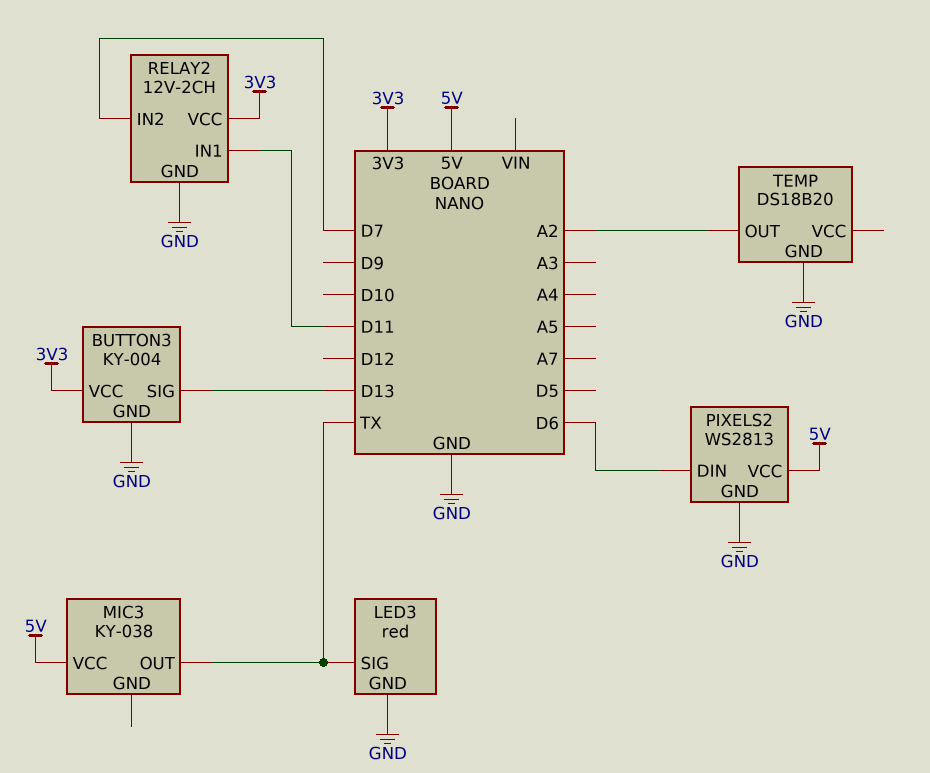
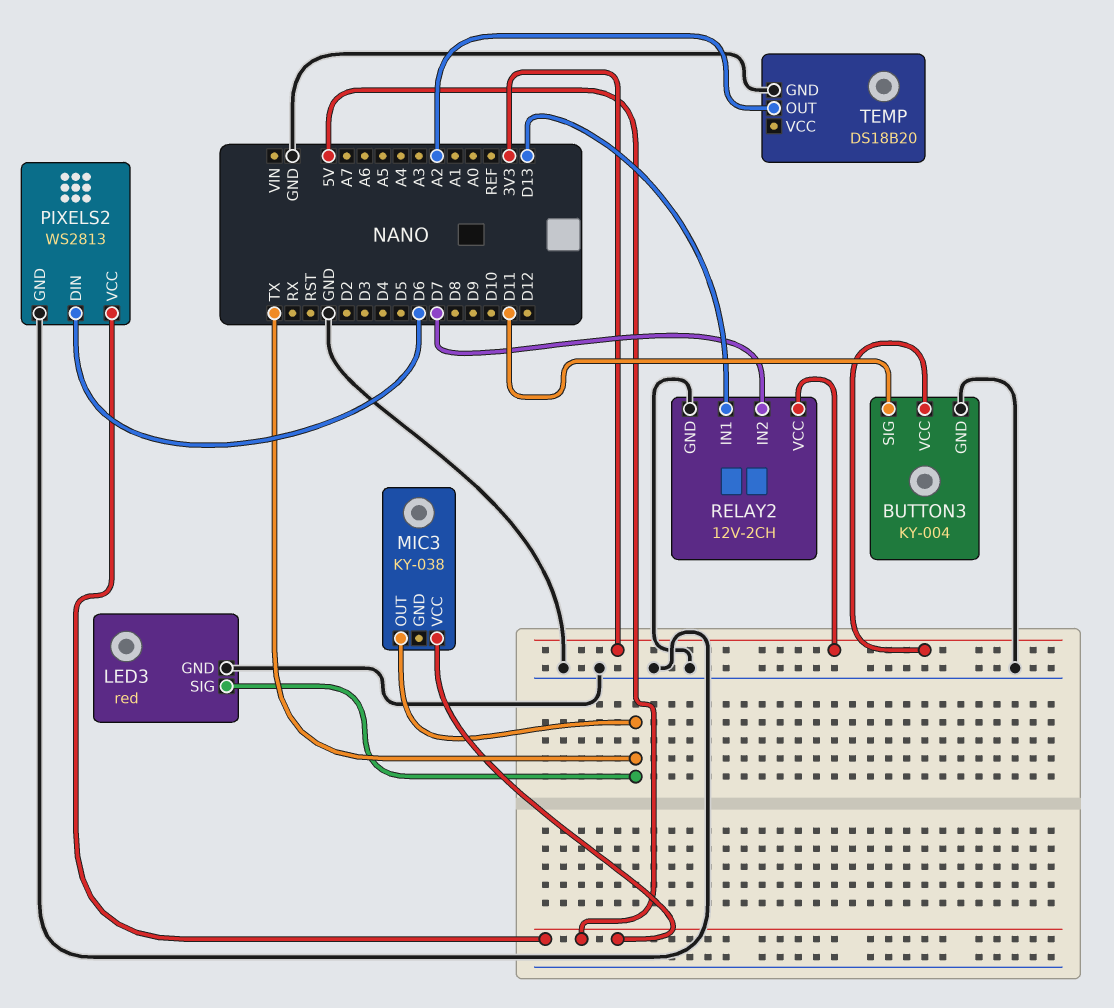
BUTTON3 pin SIG: D13 -> D11
RELAY2 pin IN1: D11 -> D13

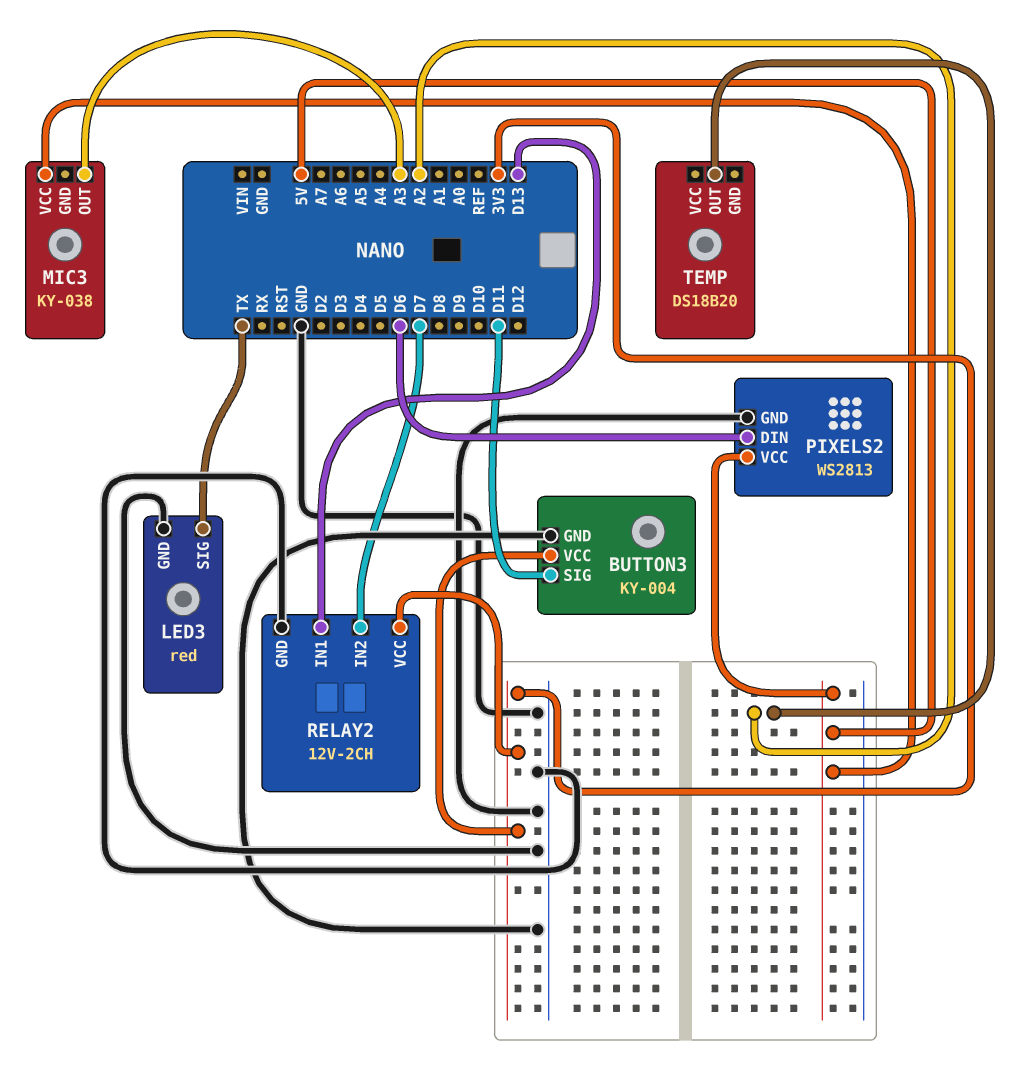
MIC3 pin OUT: TX -> A3
TEMP pin GND: GND -> none

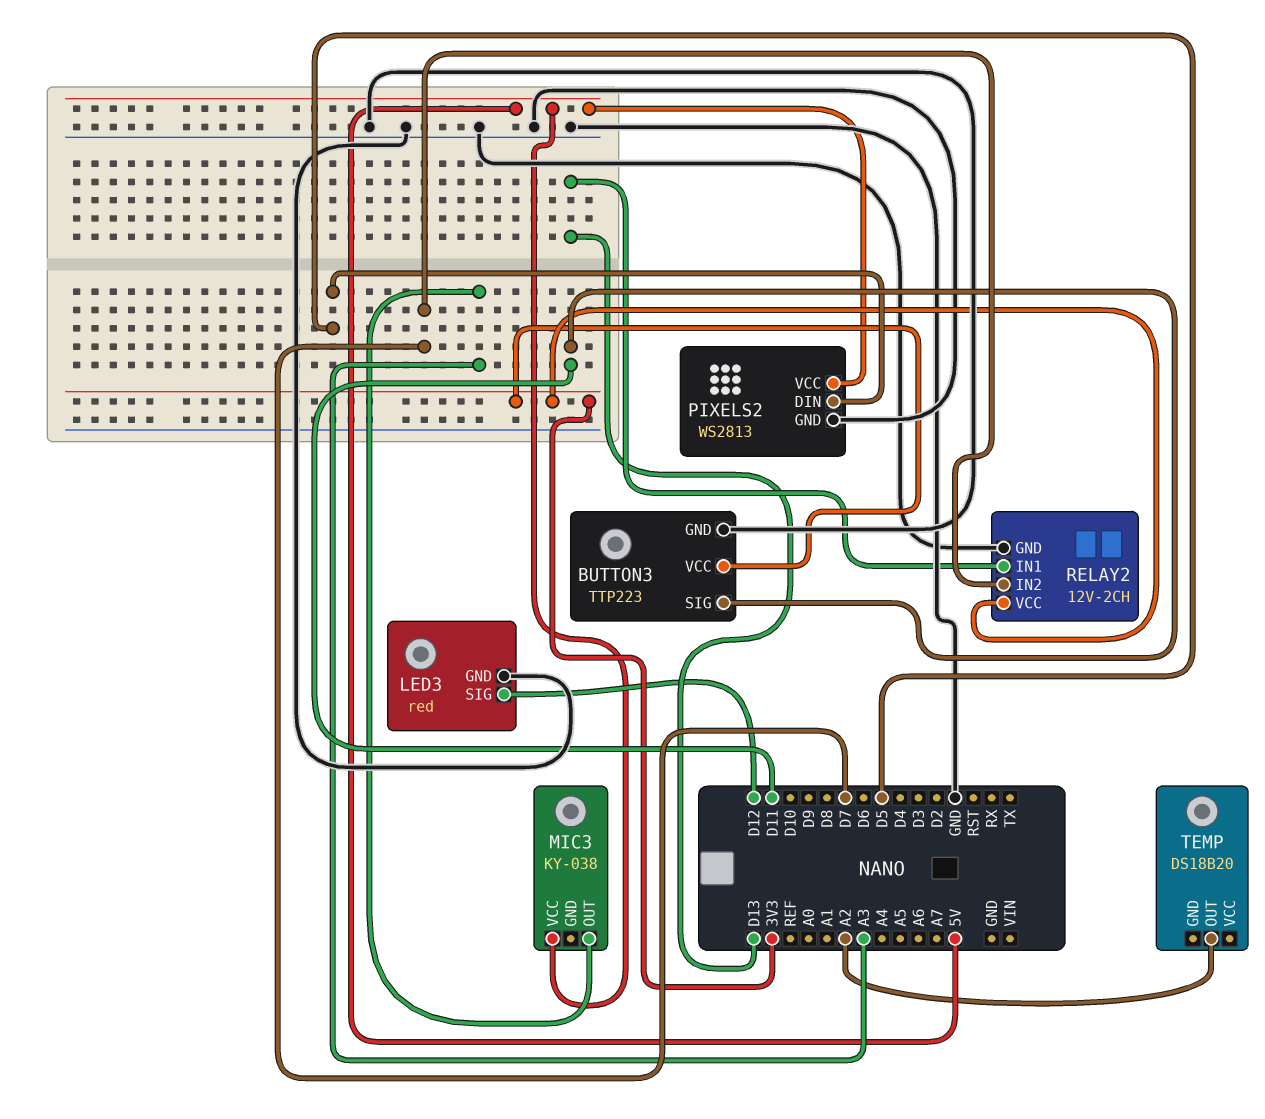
BUTTON3: KY-004 -> TTP223
LED3 pin SIG: TX -> D12
PIXELS2 pin DIN: D6 -> D5

